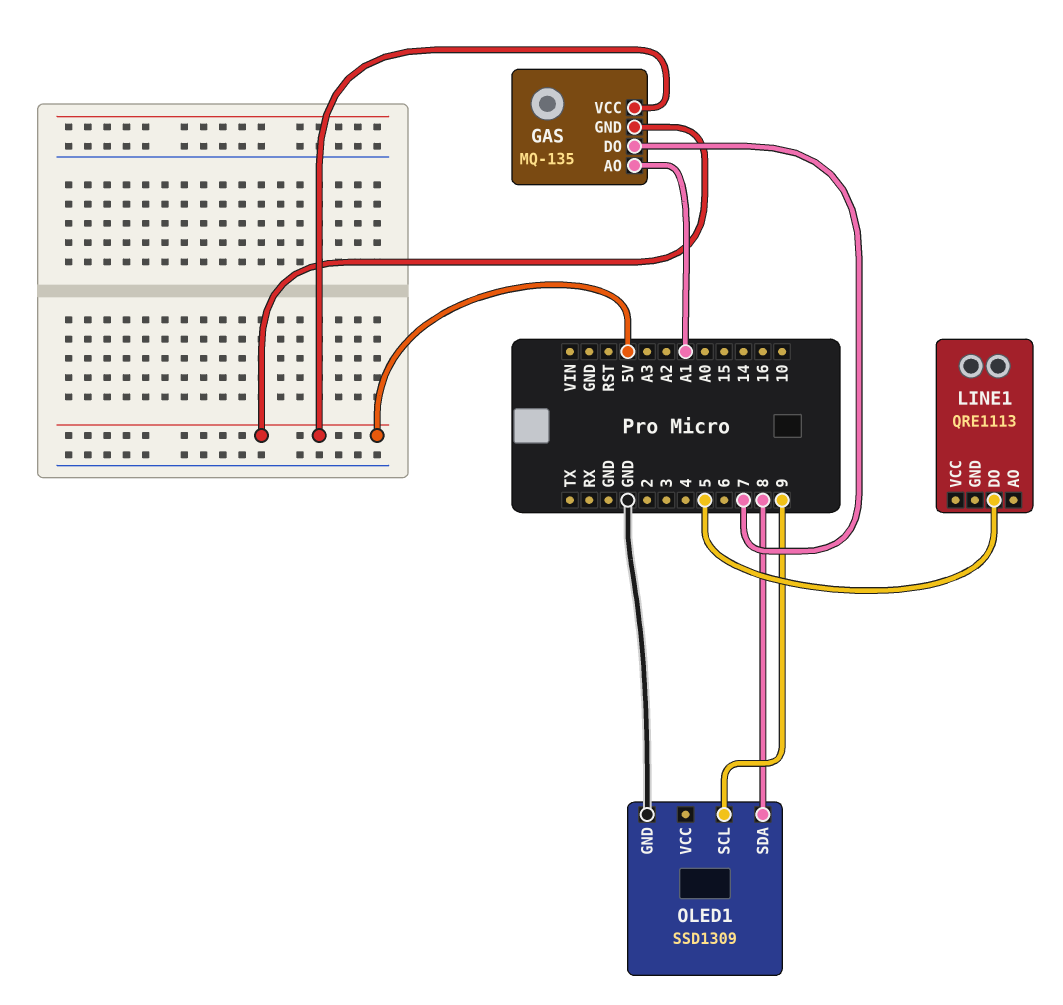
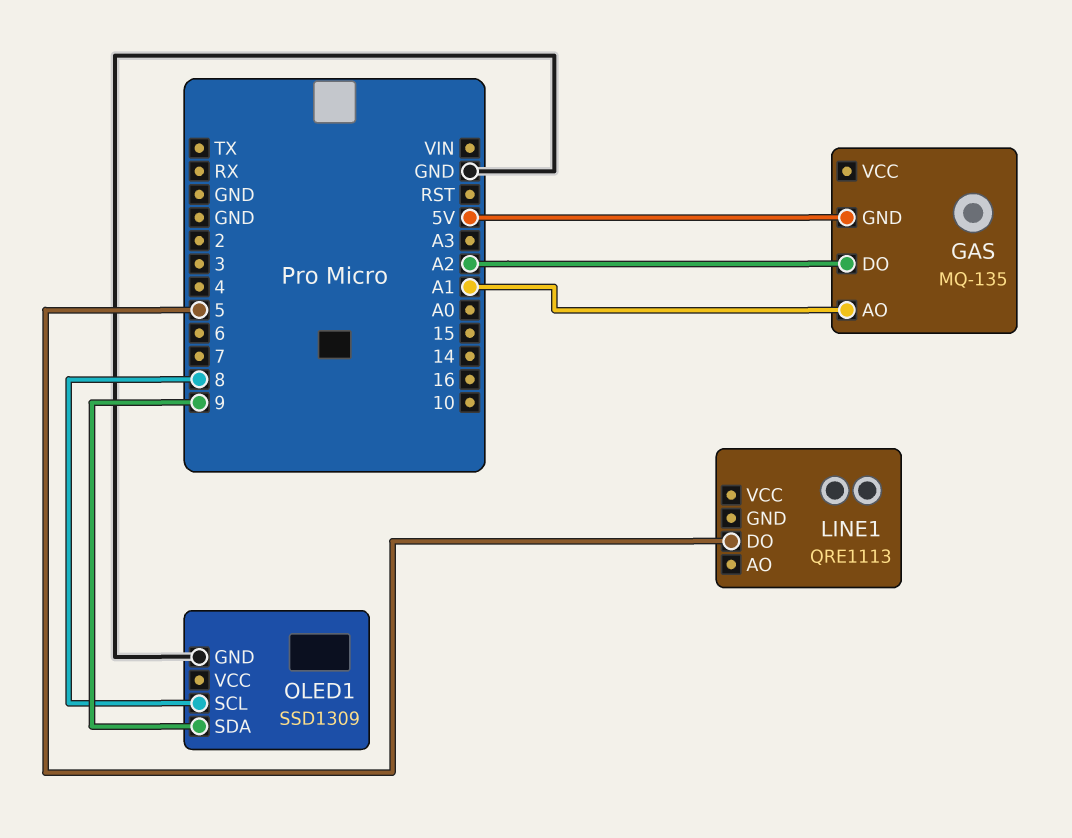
GAS pin DO: 7 -> A2
GAS pin VCC: 5V -> none
OLED1 pin SCL: 9 -> 8
OLED1 pin SDA: 8 -> 9

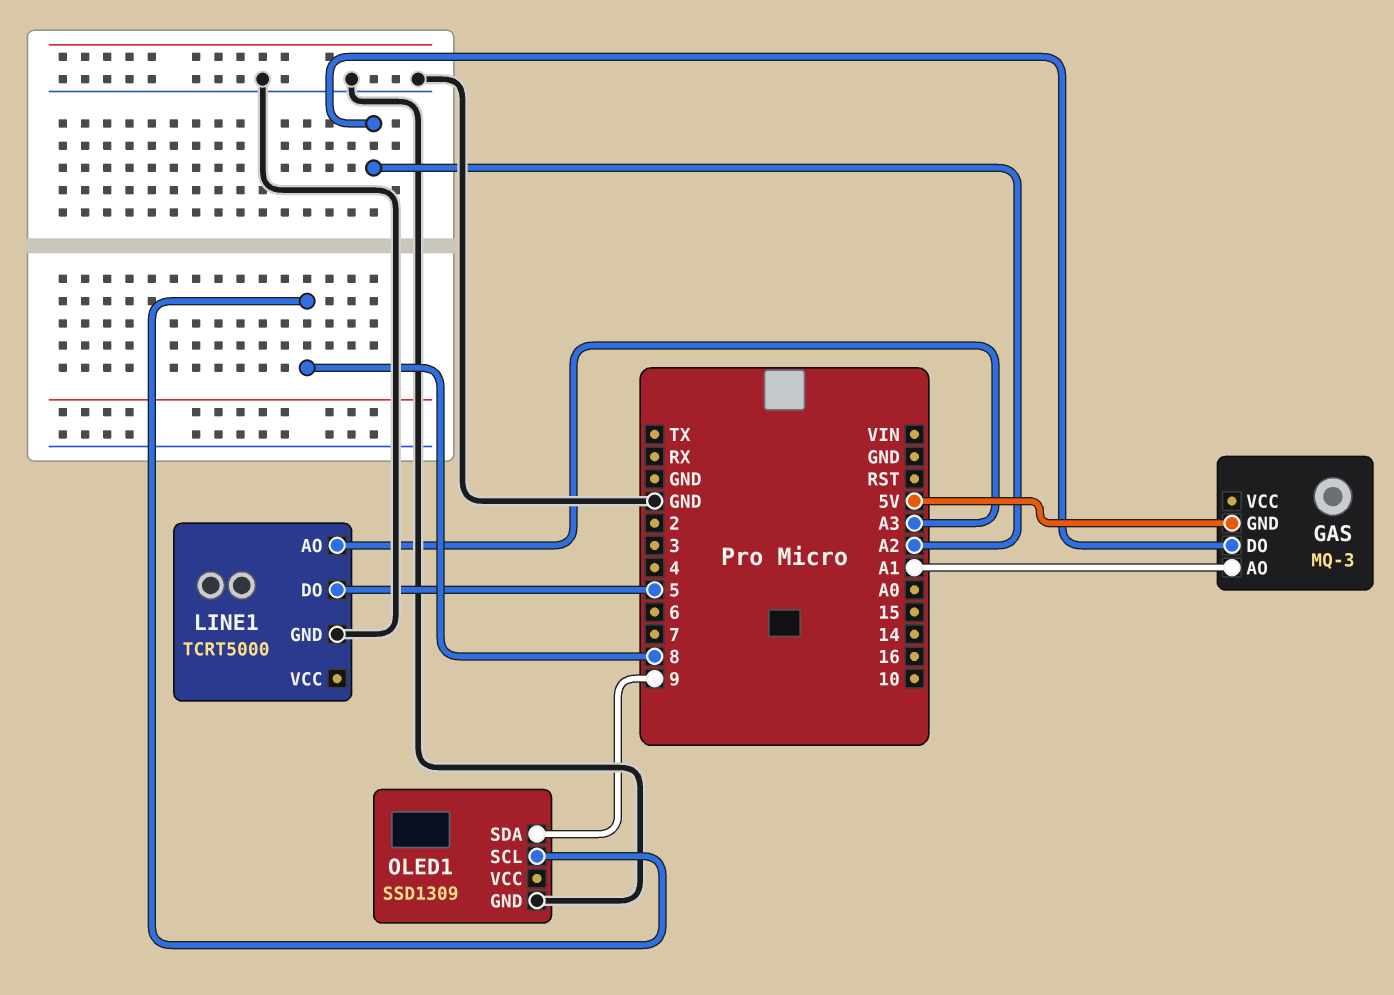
GAS: MQ-135 -> MQ-3
LINE1: QRE1113 -> TCRT5000
LINE1 pin AO: none -> A3
LINE1 pin GND: none -> GND

